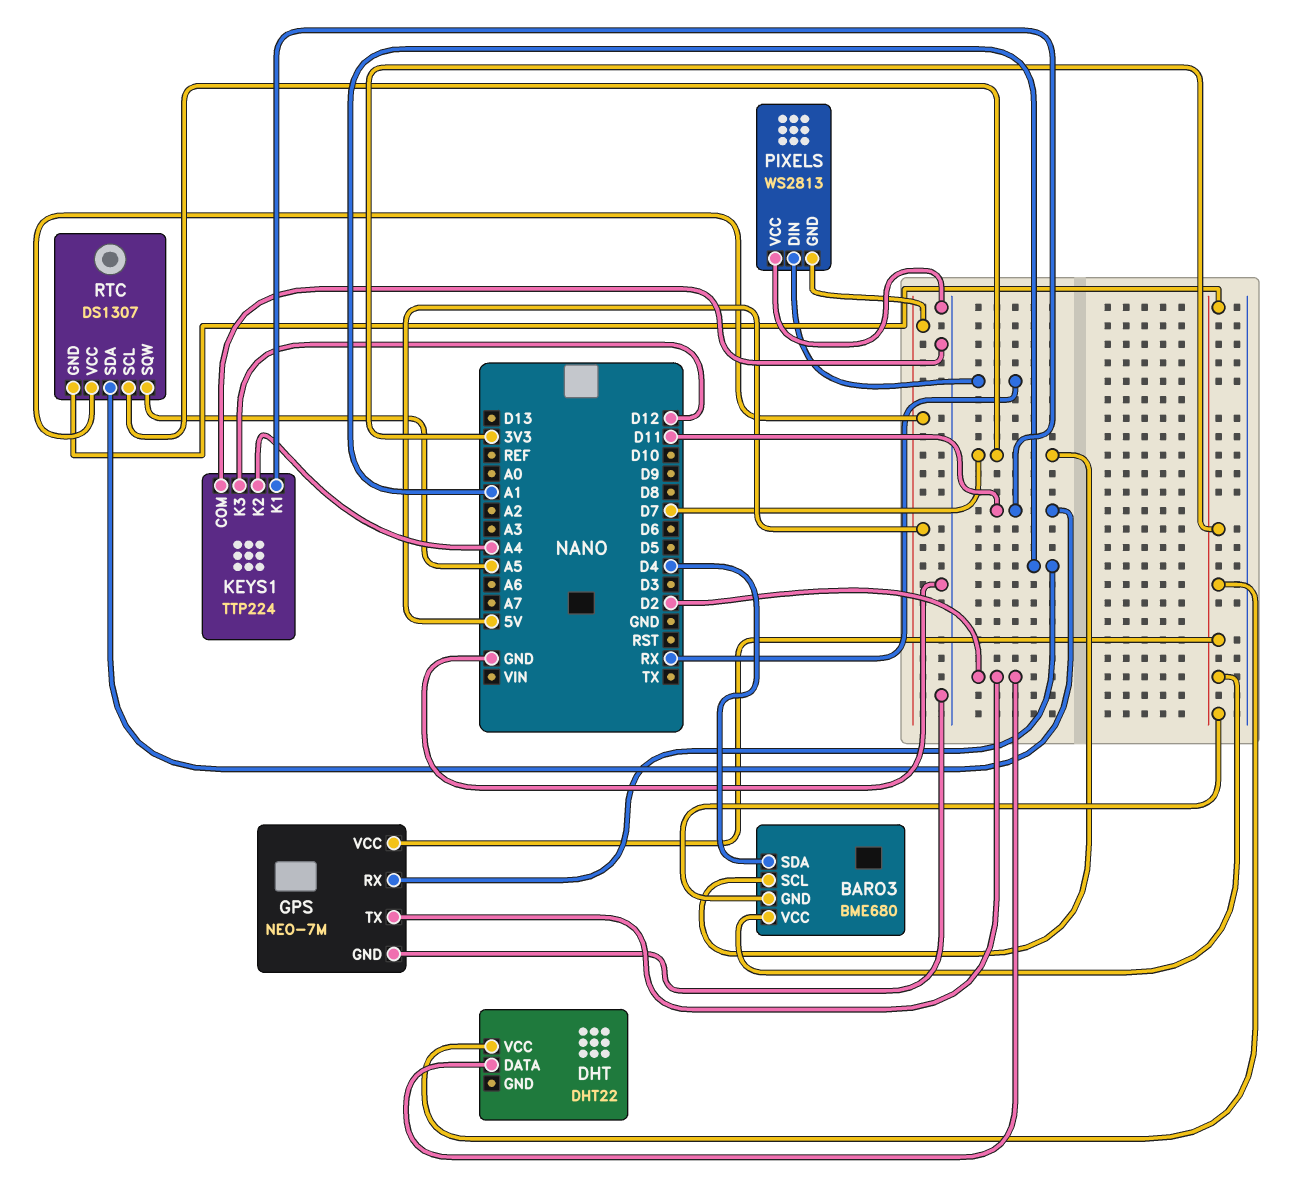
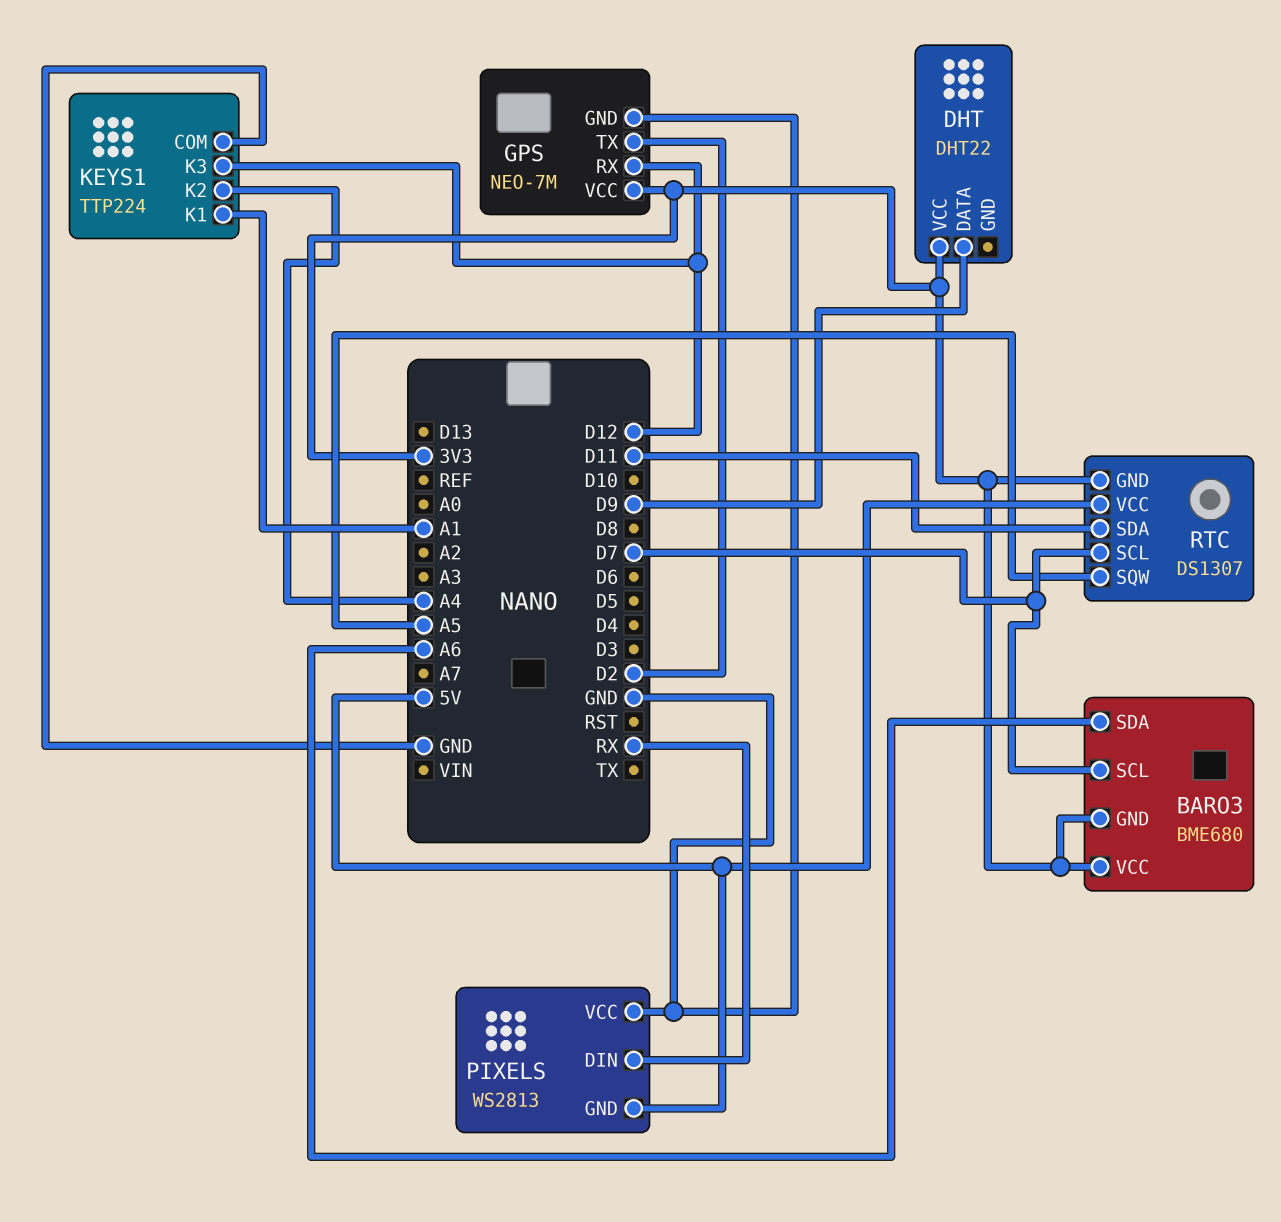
BARO3 pin SDA: D4 -> A6
DHT pin DATA: D2 -> D9
GPS pin RX: A1 -> D12
KEYS1 pin K1: D11 -> A1

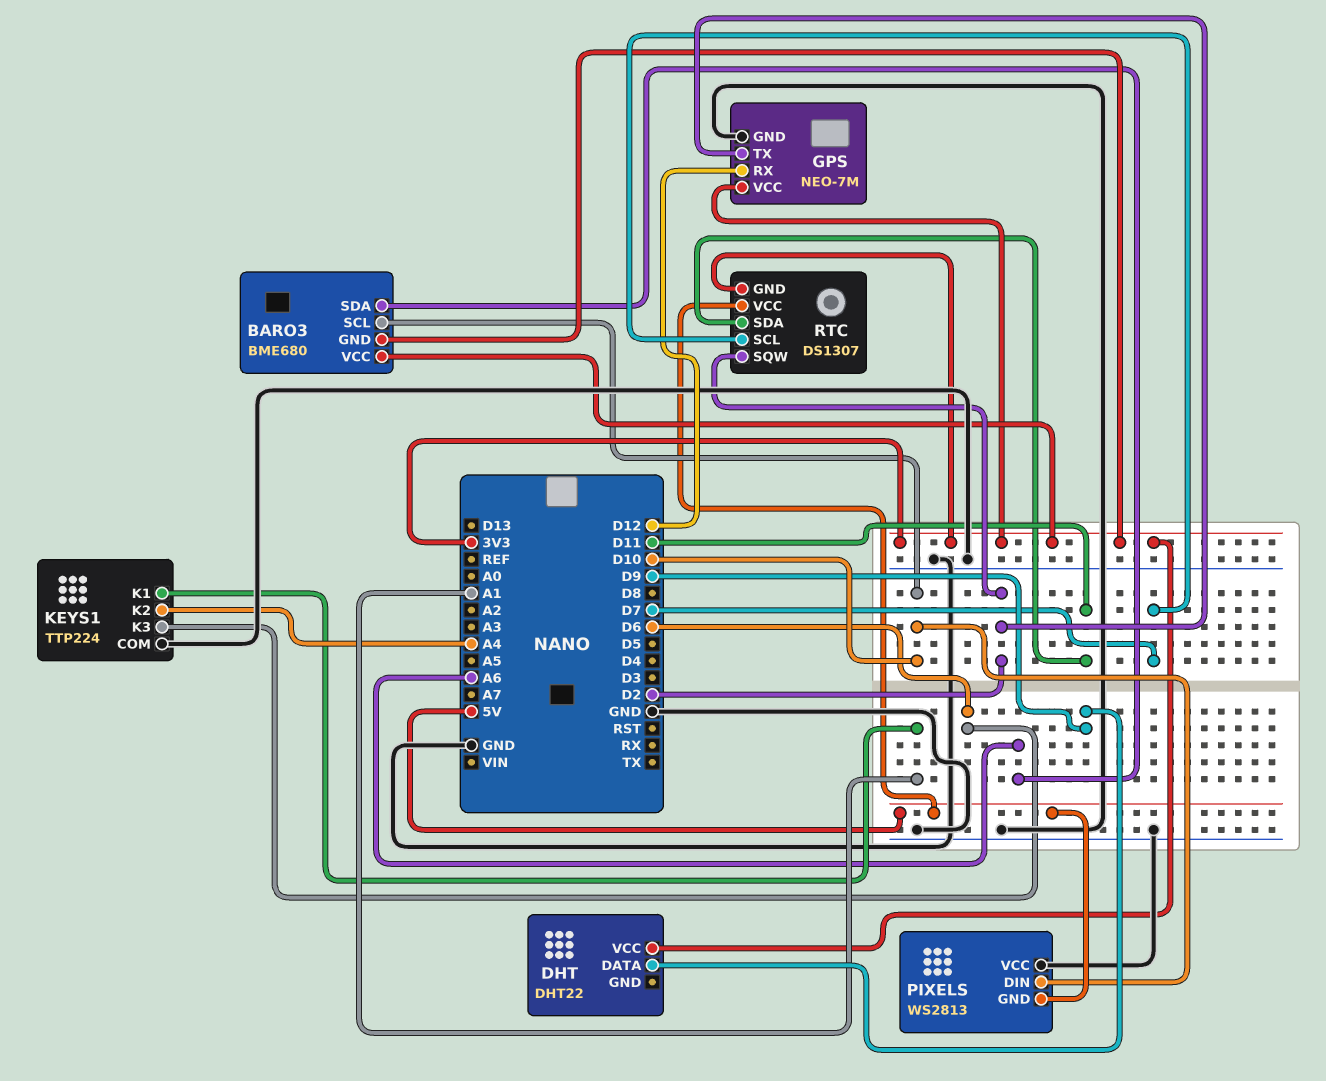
BARO3 pin SCL: D7 -> D10
KEYS1 pin K3: D12 -> D6
PIXELS pin DIN: RX -> D10
RTC pin SQW: A5 -> D2

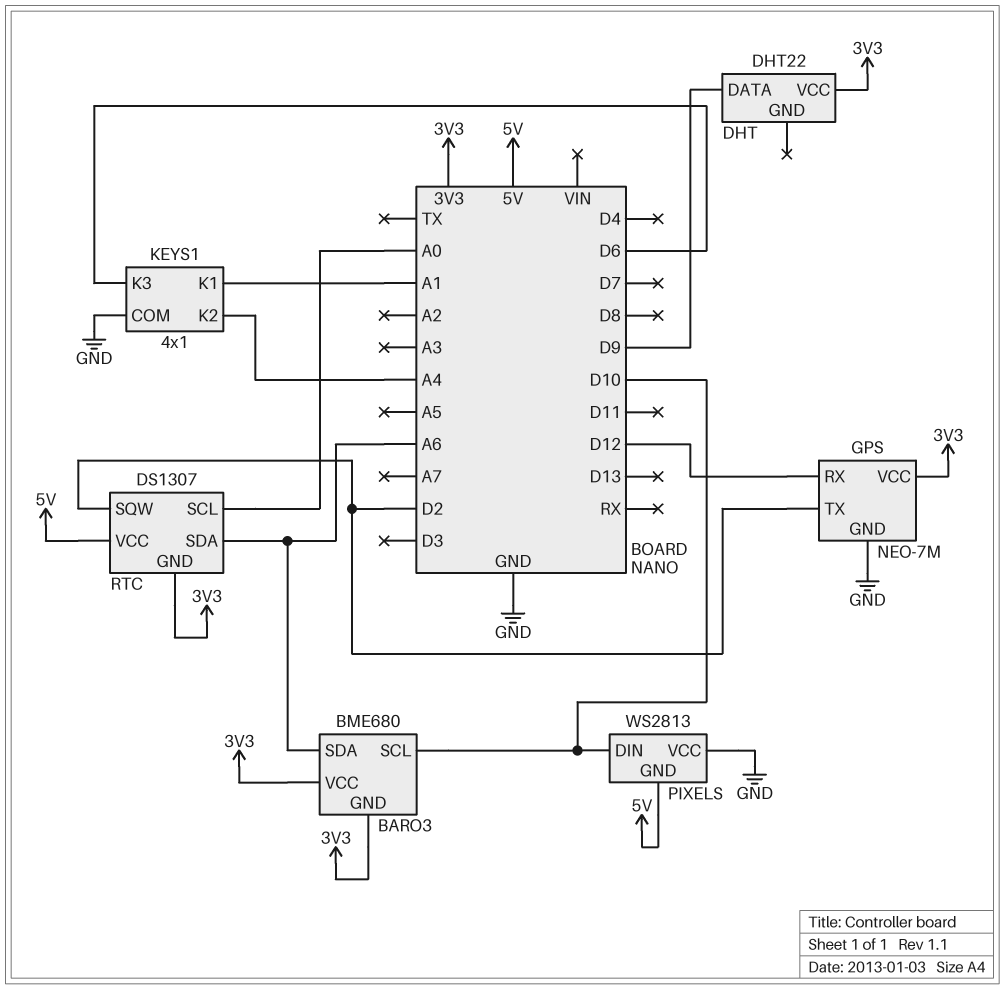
KEYS1: TTP224 -> 4x1
RTC pin SCL: D7 -> A0
RTC pin SDA: D11 -> A6

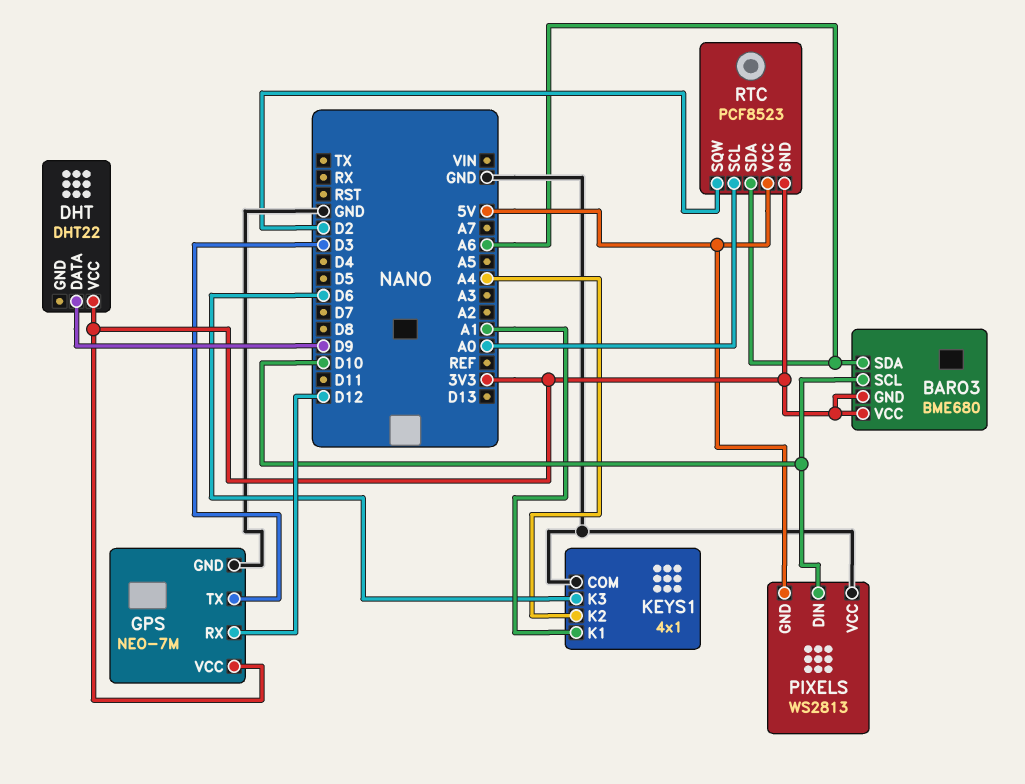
GPS pin TX: D2 -> D3
RTC: DS1307 -> PCF8523

